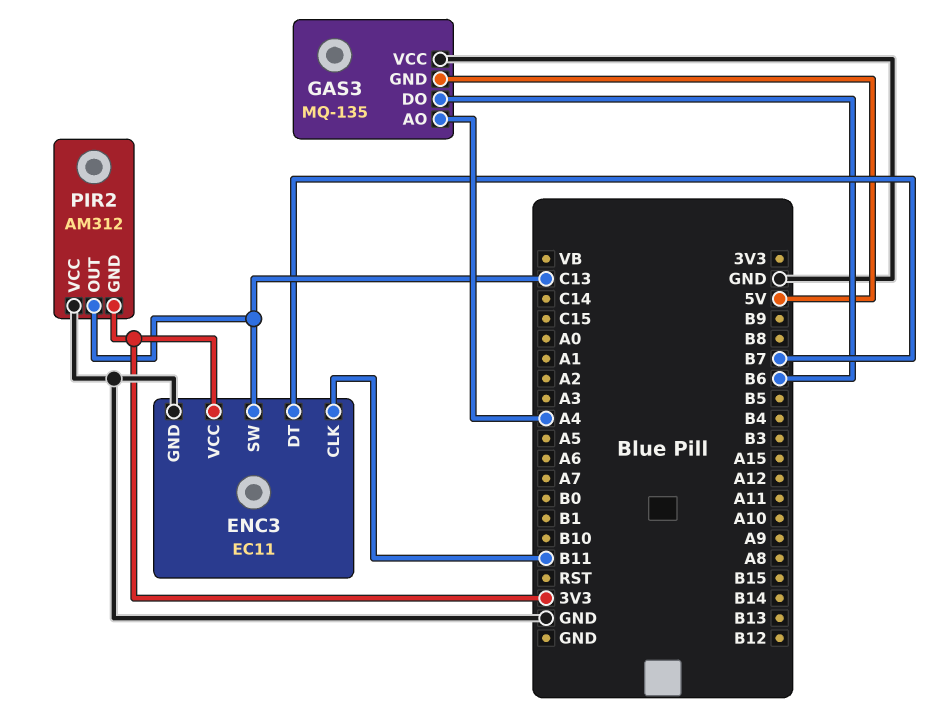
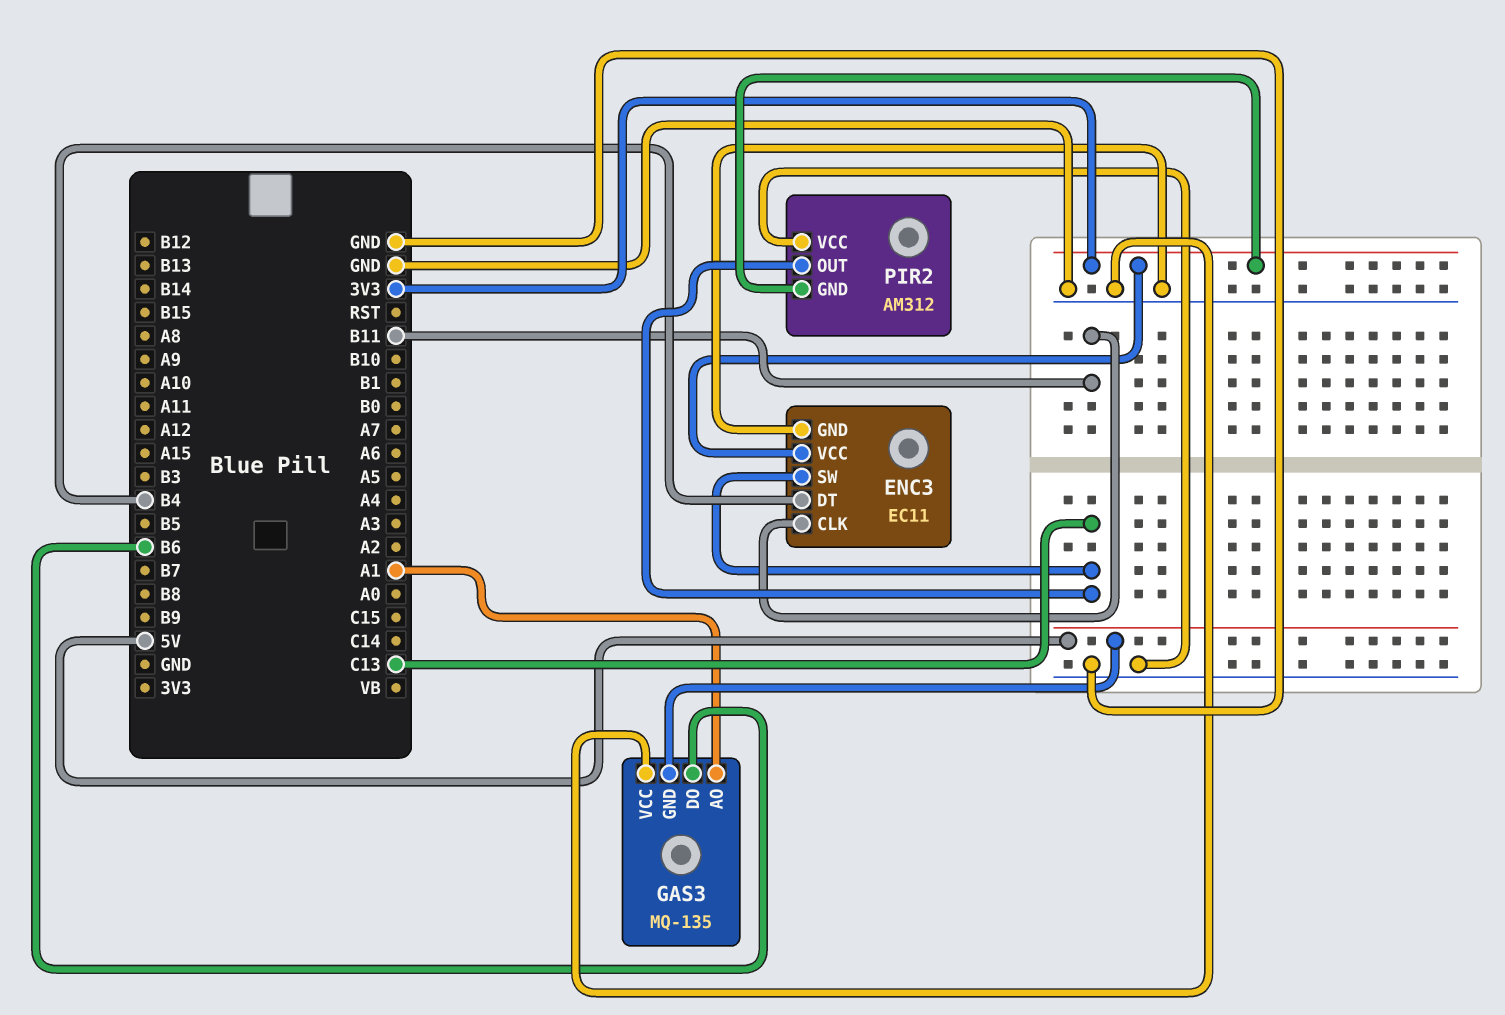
ENC3 pin DT: B7 -> B4
GAS3 pin AO: A4 -> A1

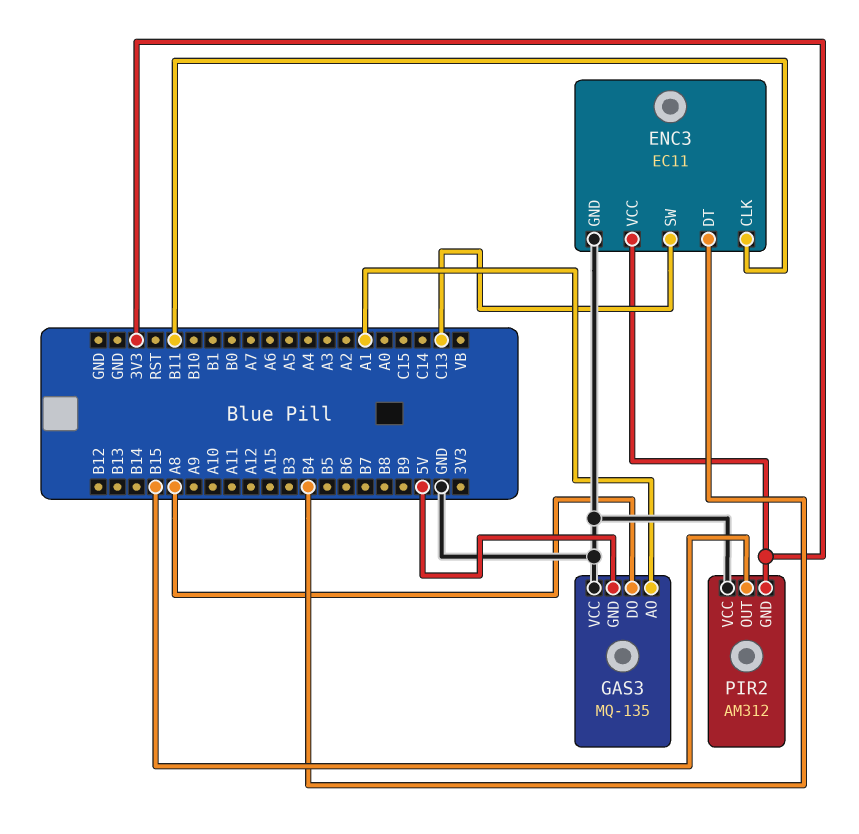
GAS3 pin DO: B6 -> A8
PIR2 pin OUT: C13 -> B15

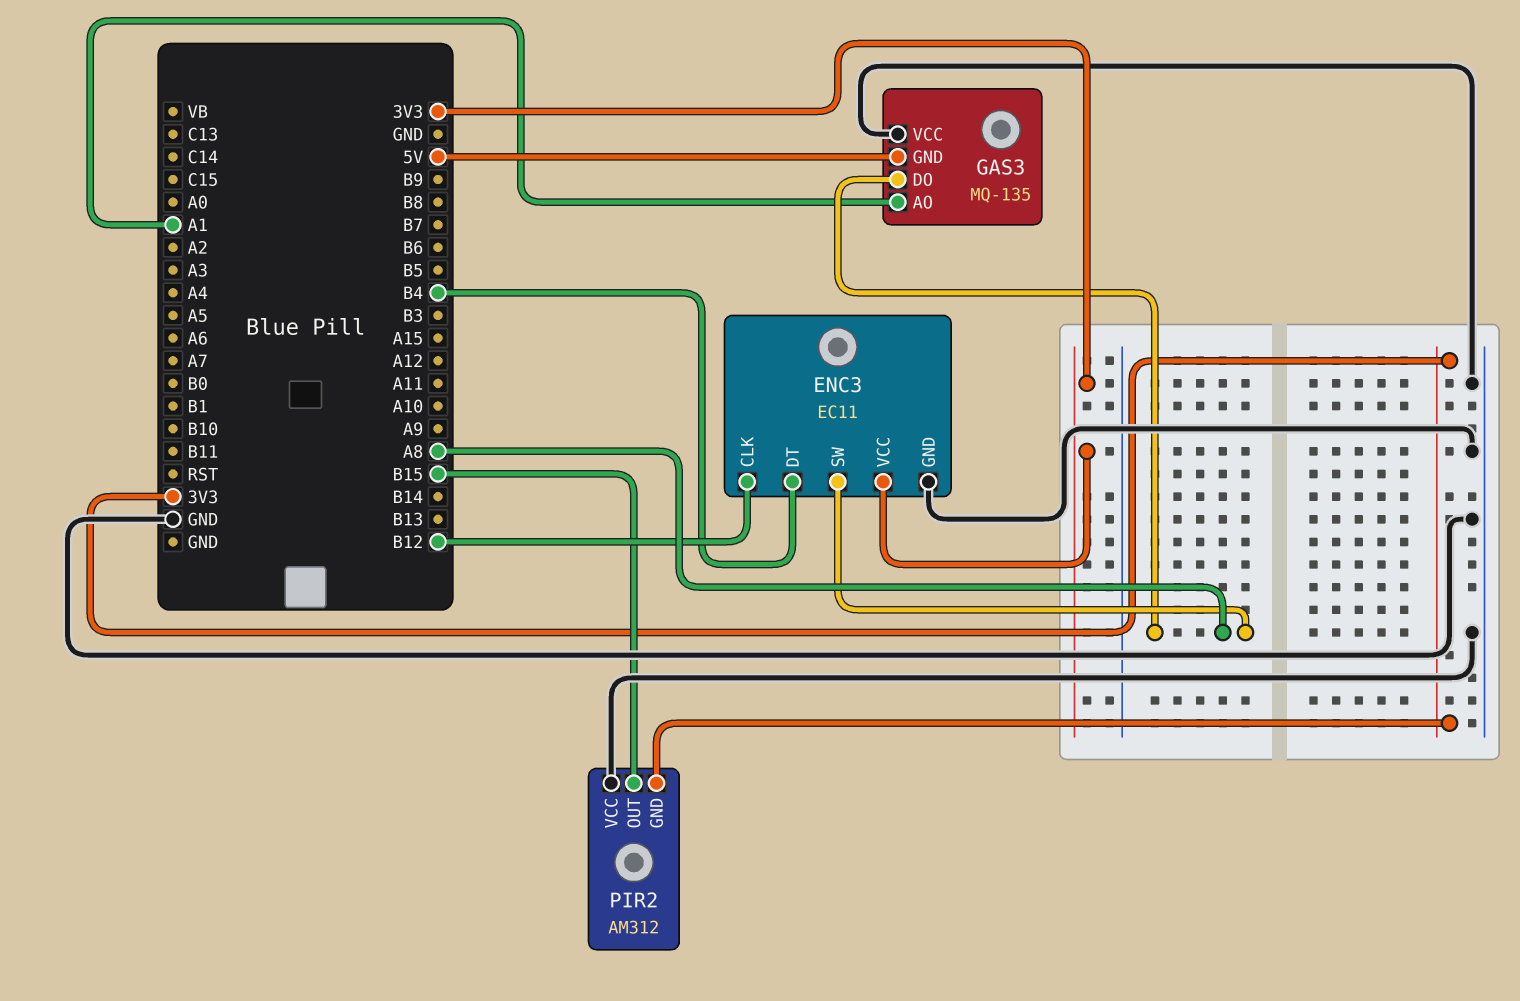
ENC3 pin CLK: B11 -> B12
ENC3 pin SW: C13 -> A8

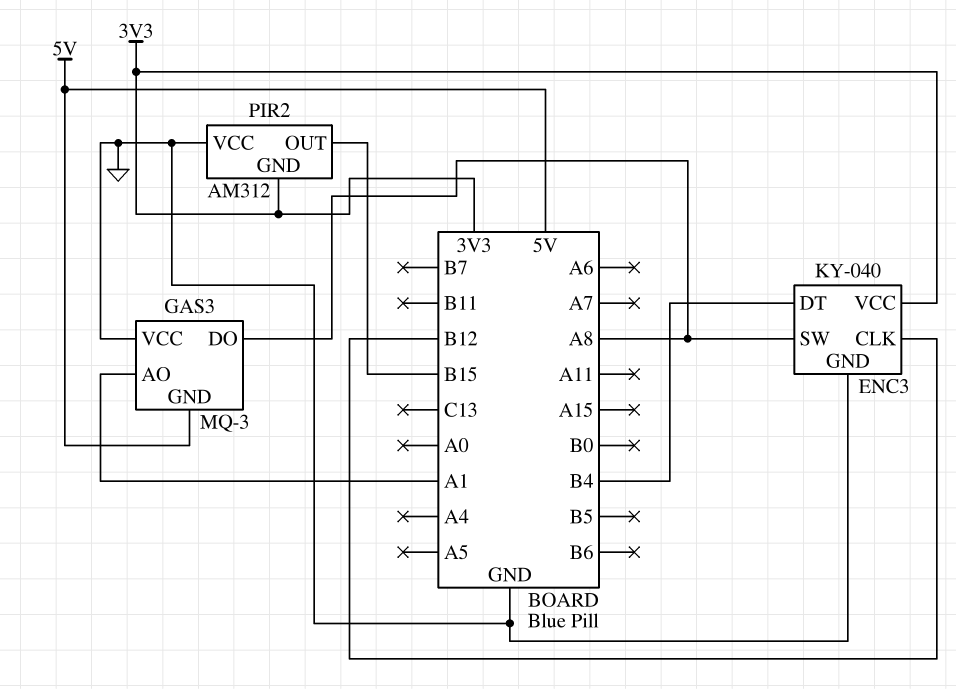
ENC3: EC11 -> KY-040
GAS3: MQ-135 -> MQ-3

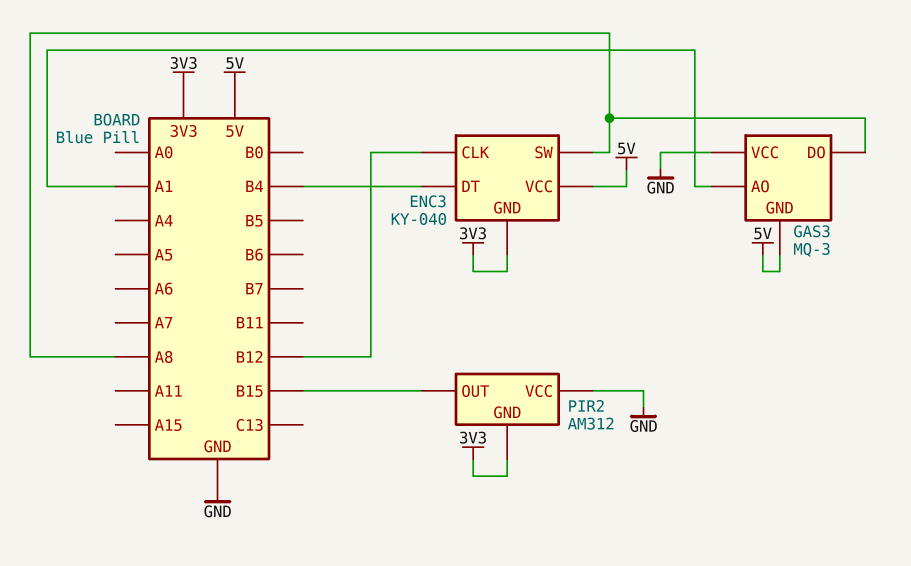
ENC3 pin GND: GND -> 3V3
ENC3 pin VCC: 3V3 -> 5V

